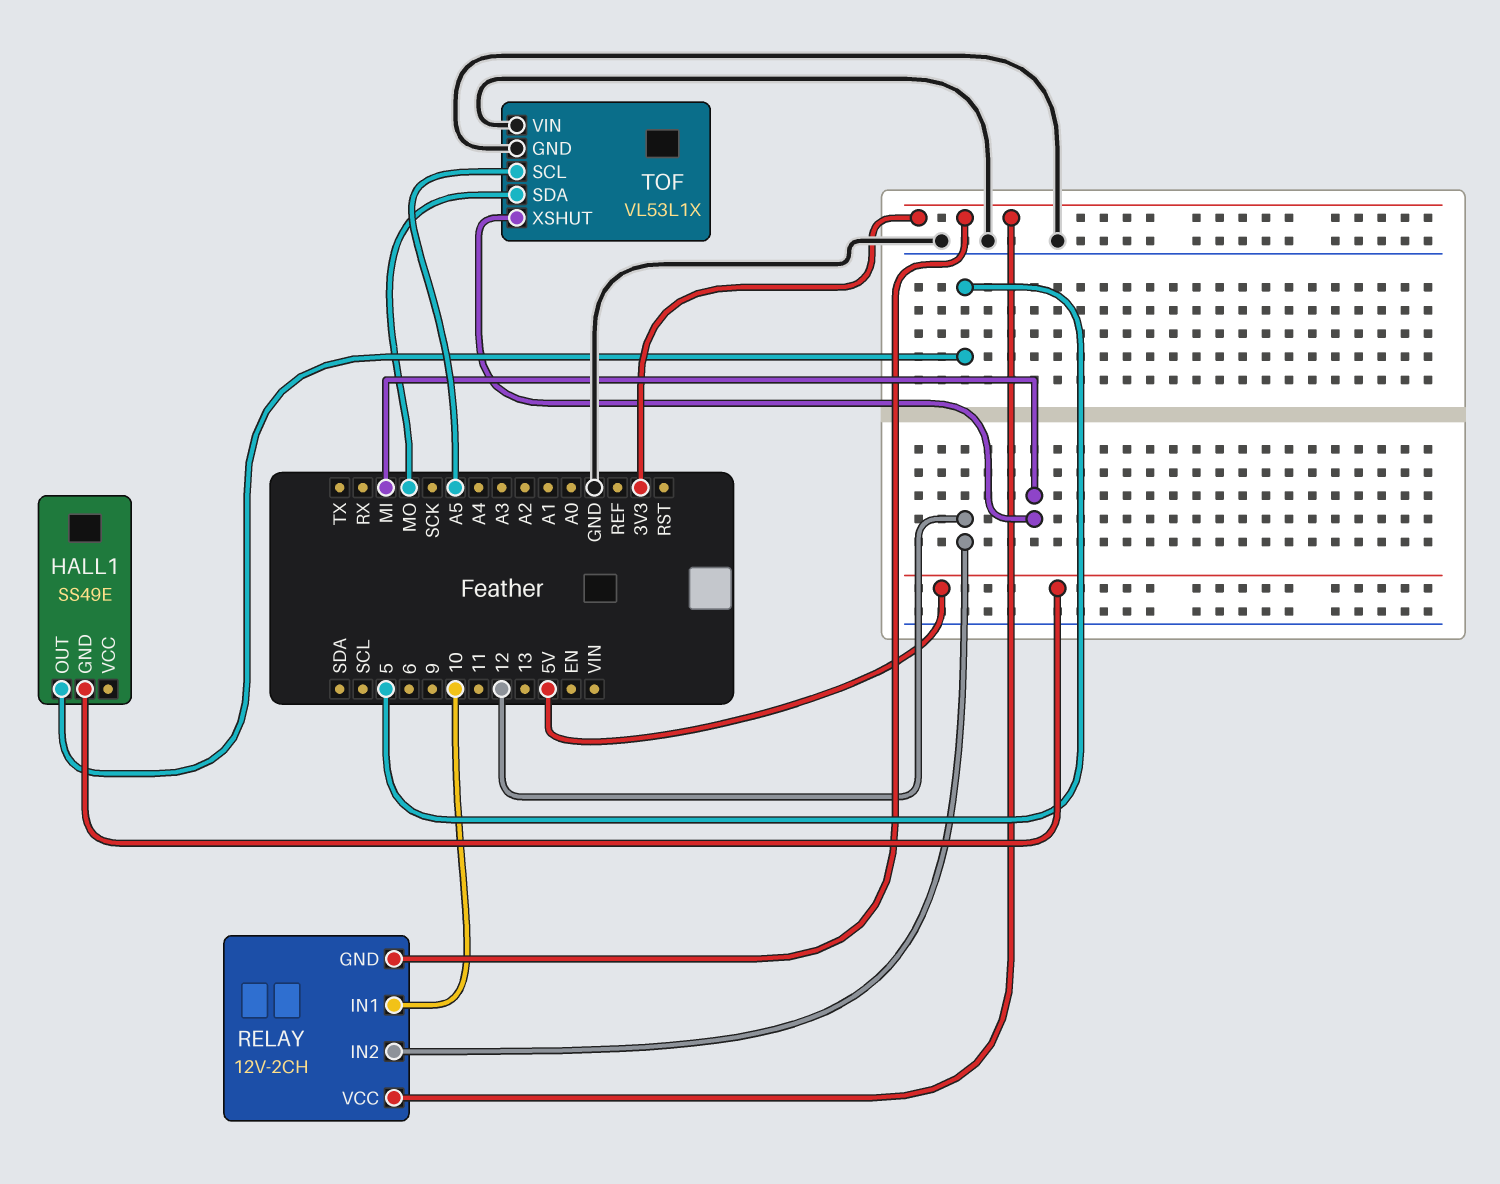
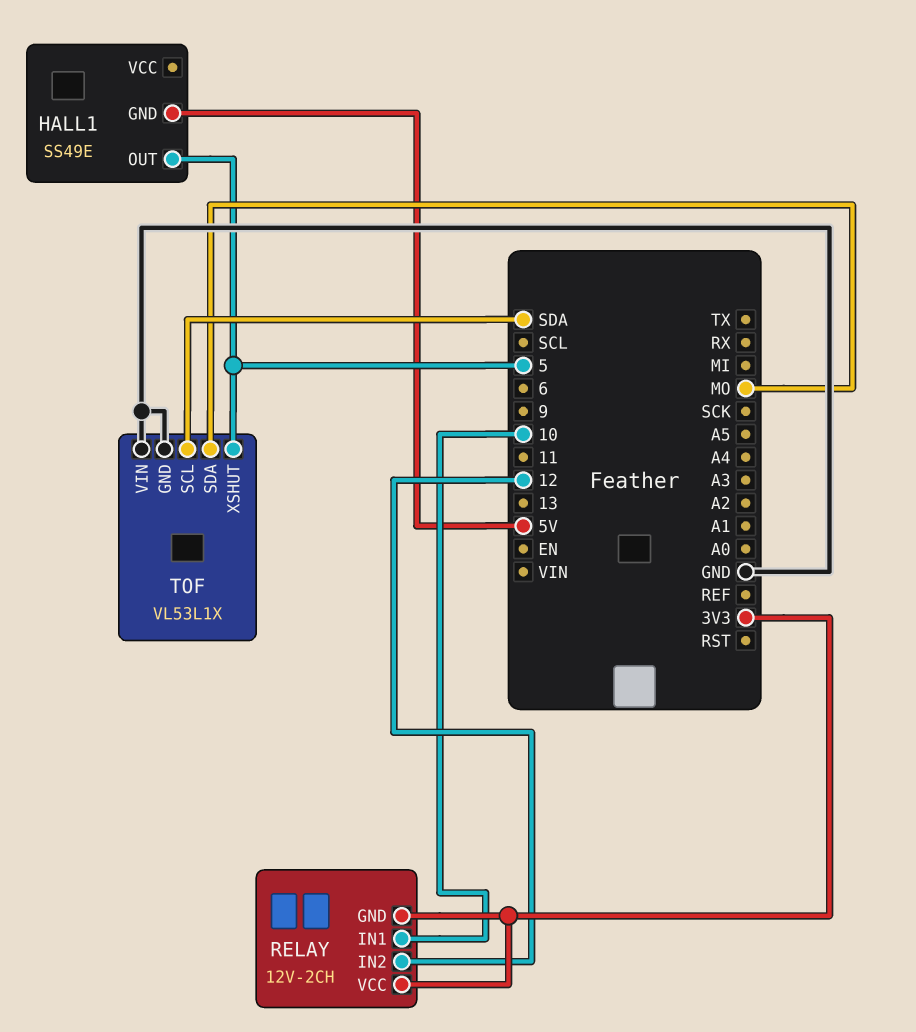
TOF pin SCL: A5 -> SDA
TOF pin XSHUT: MI -> 5

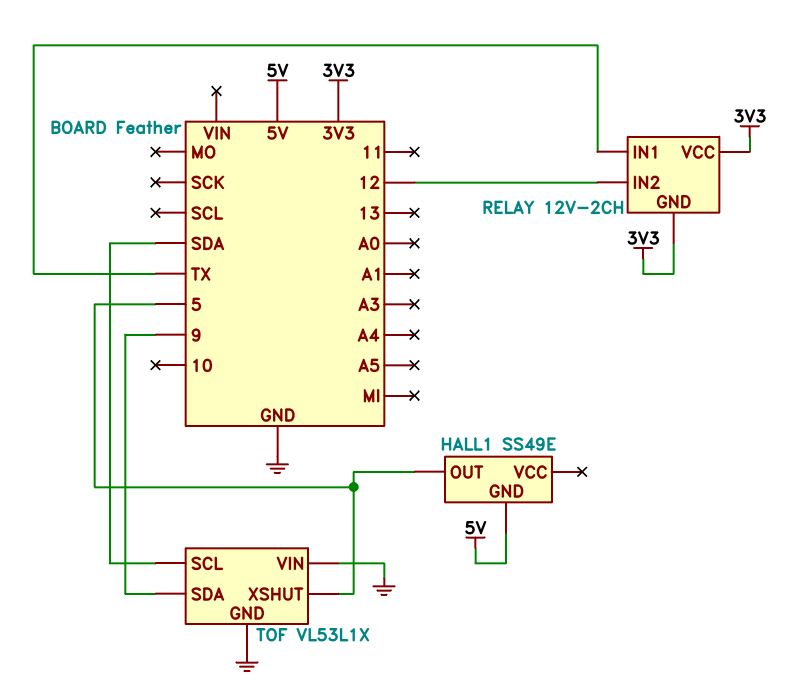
RELAY pin IN1: 10 -> TX
TOF pin SDA: MO -> 9

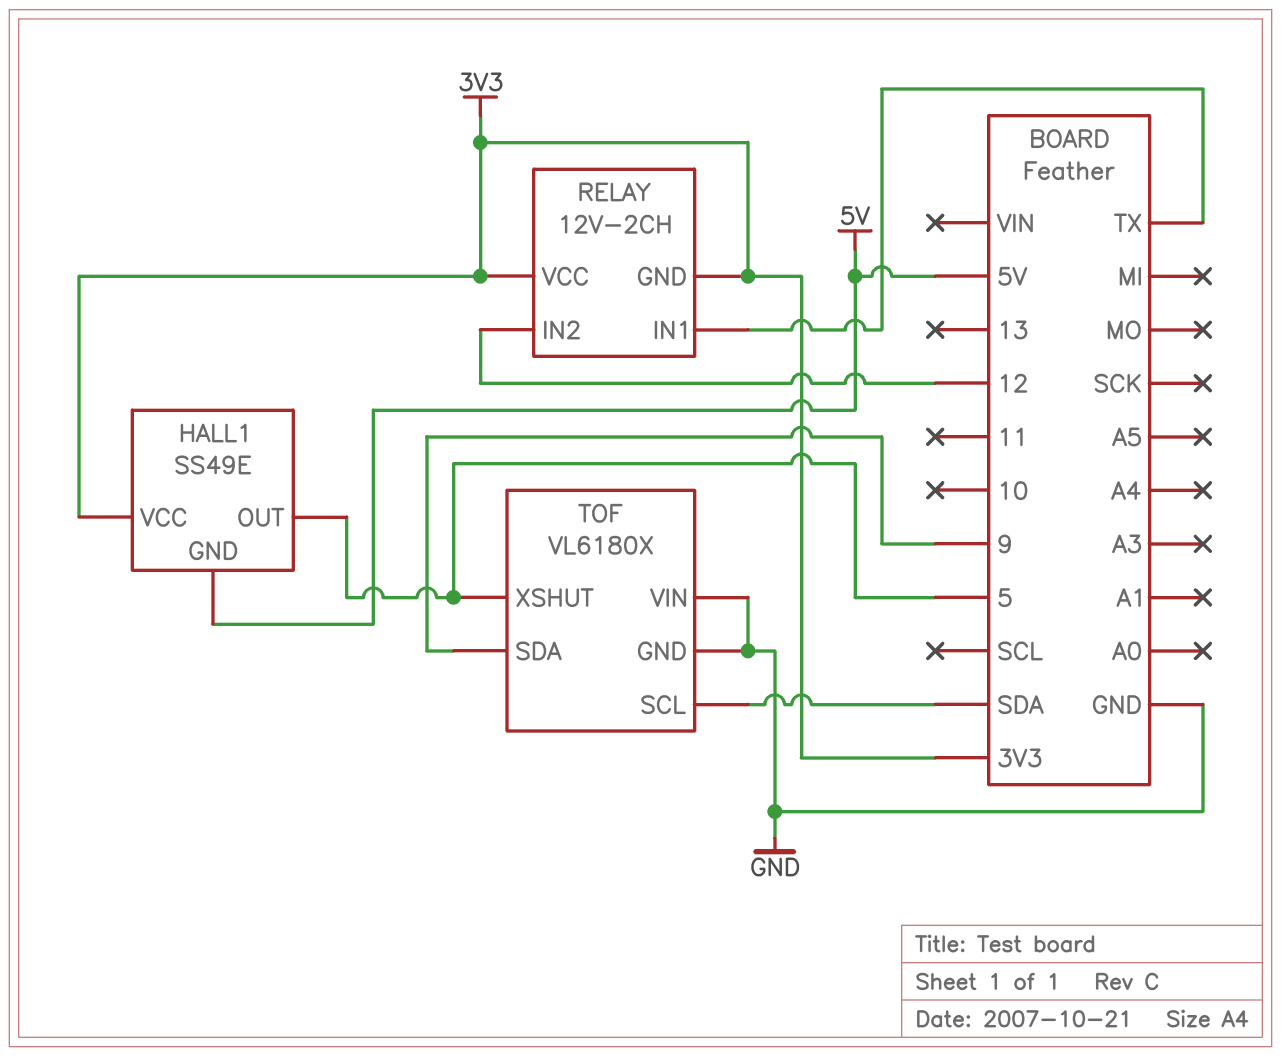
HALL1 pin VCC: none -> 3V3
TOF: VL53L1X -> VL6180X

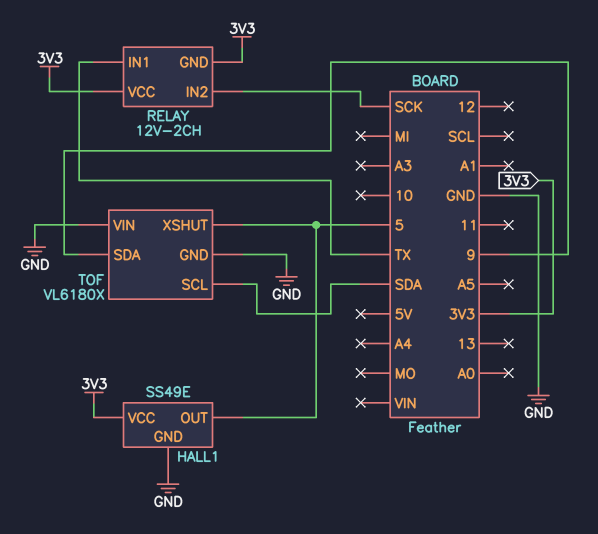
HALL1 pin GND: 5V -> GND
RELAY pin IN2: 12 -> SCK

